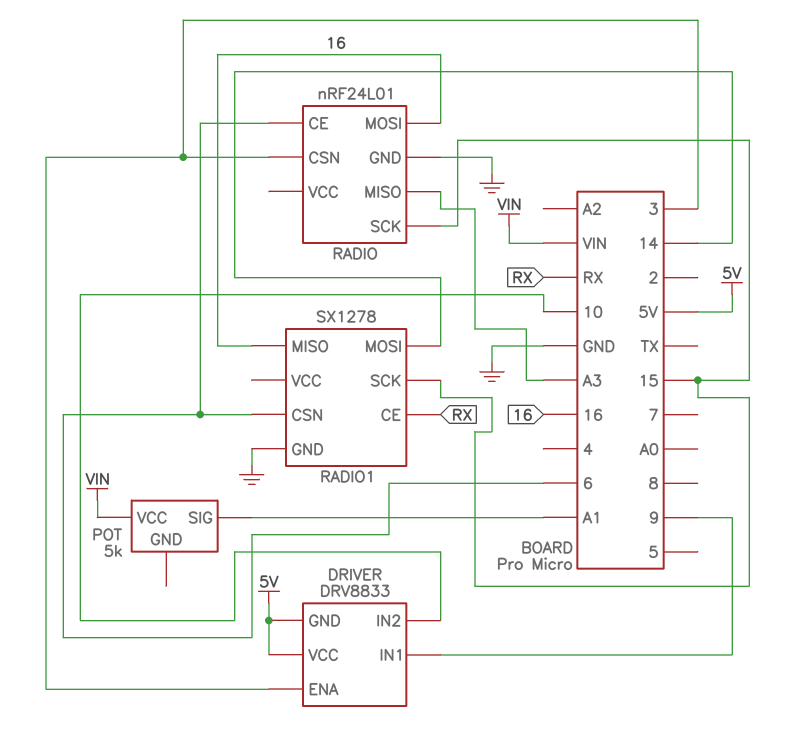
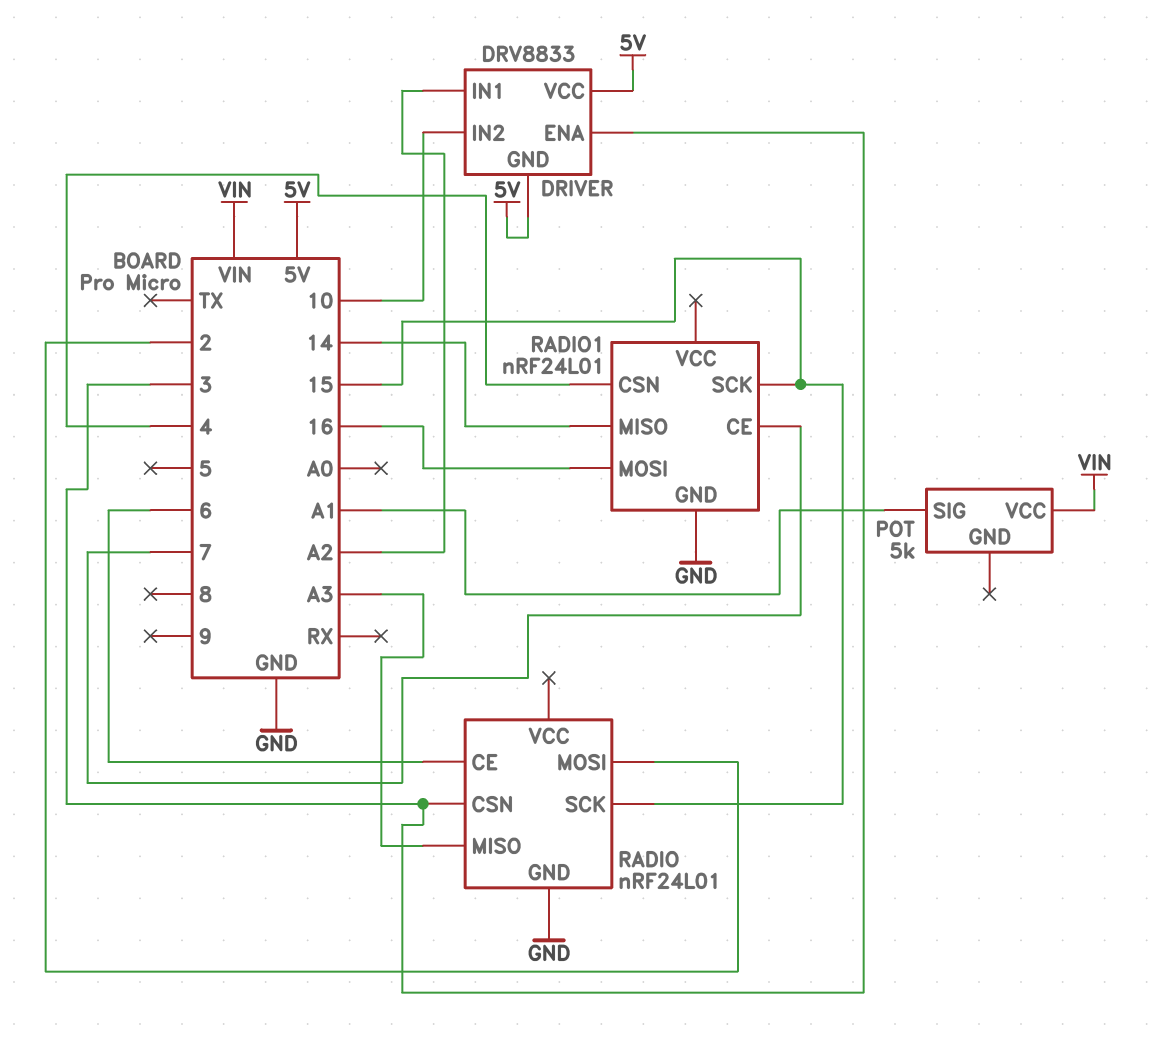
DRIVER pin IN1: 9 -> A2
RADIO pin MOSI: 16 -> 2
RADIO1: SX1278 -> nRF24L01
RADIO1 pin CE: RX -> 7
RADIO1 pin CSN: 6 -> 4
RADIO1 pin MISO: 16 -> 14
RADIO1 pin MOSI: 14 -> 16

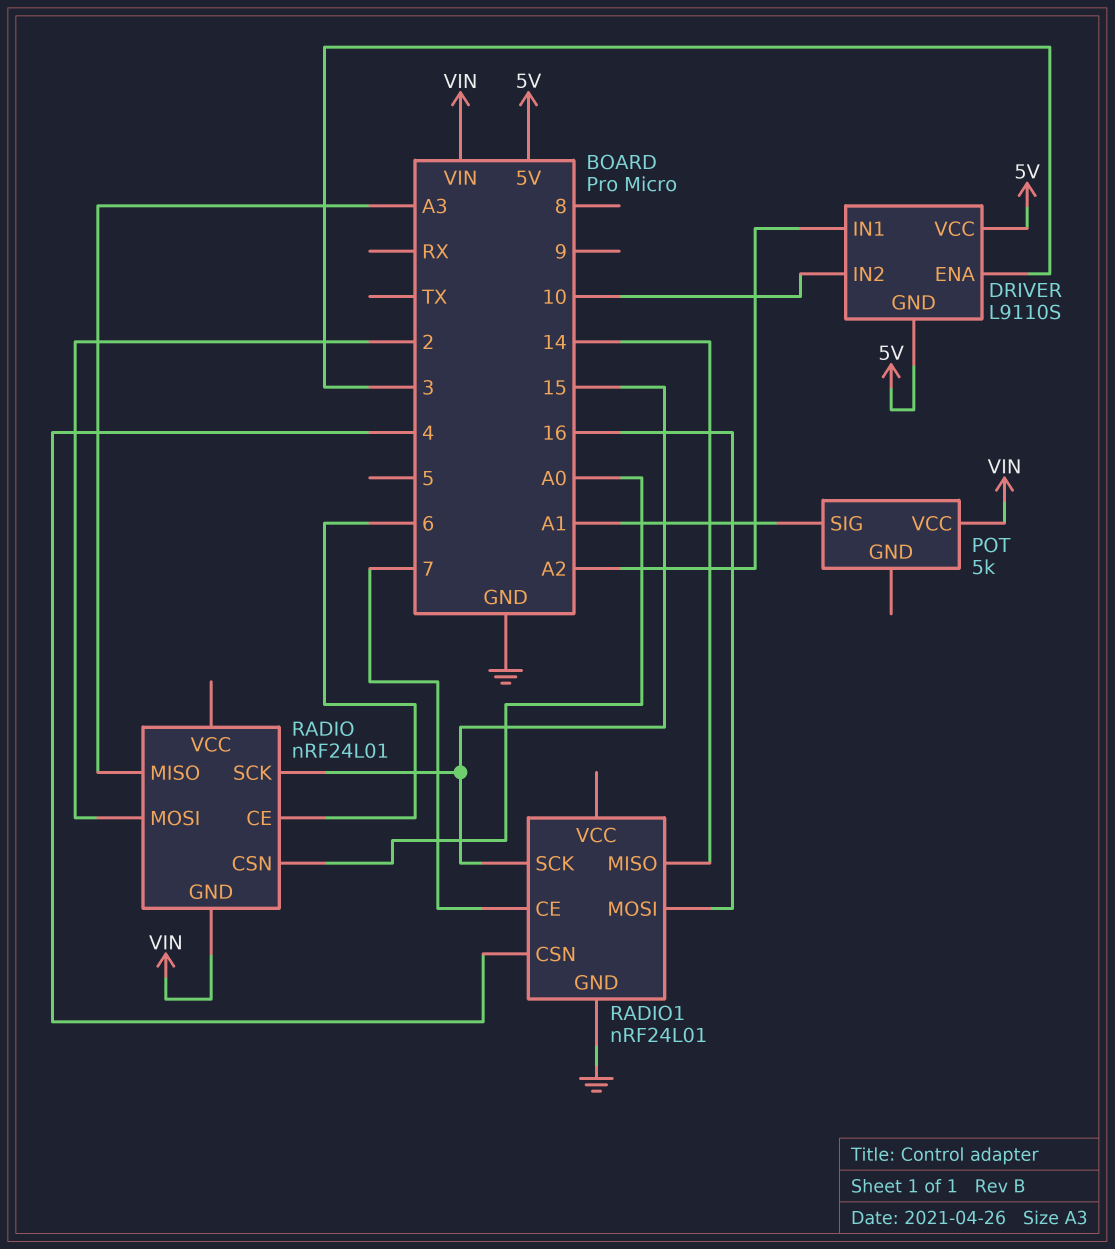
DRIVER: DRV8833 -> L9110S
RADIO pin CSN: 3 -> A0
RADIO pin GND: GND -> VIN

